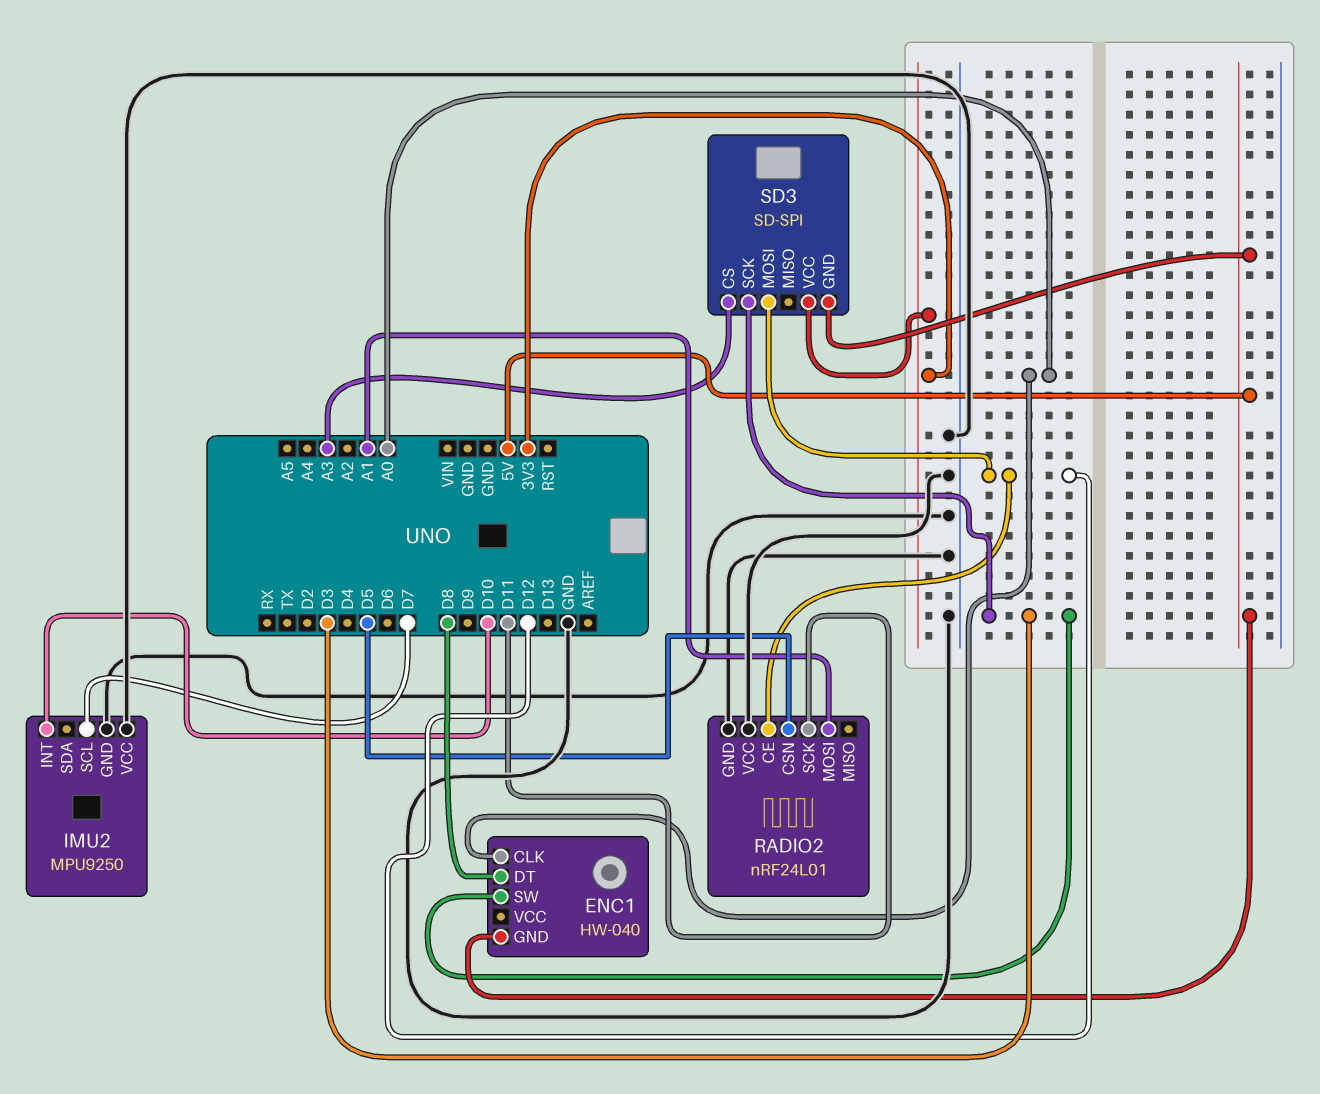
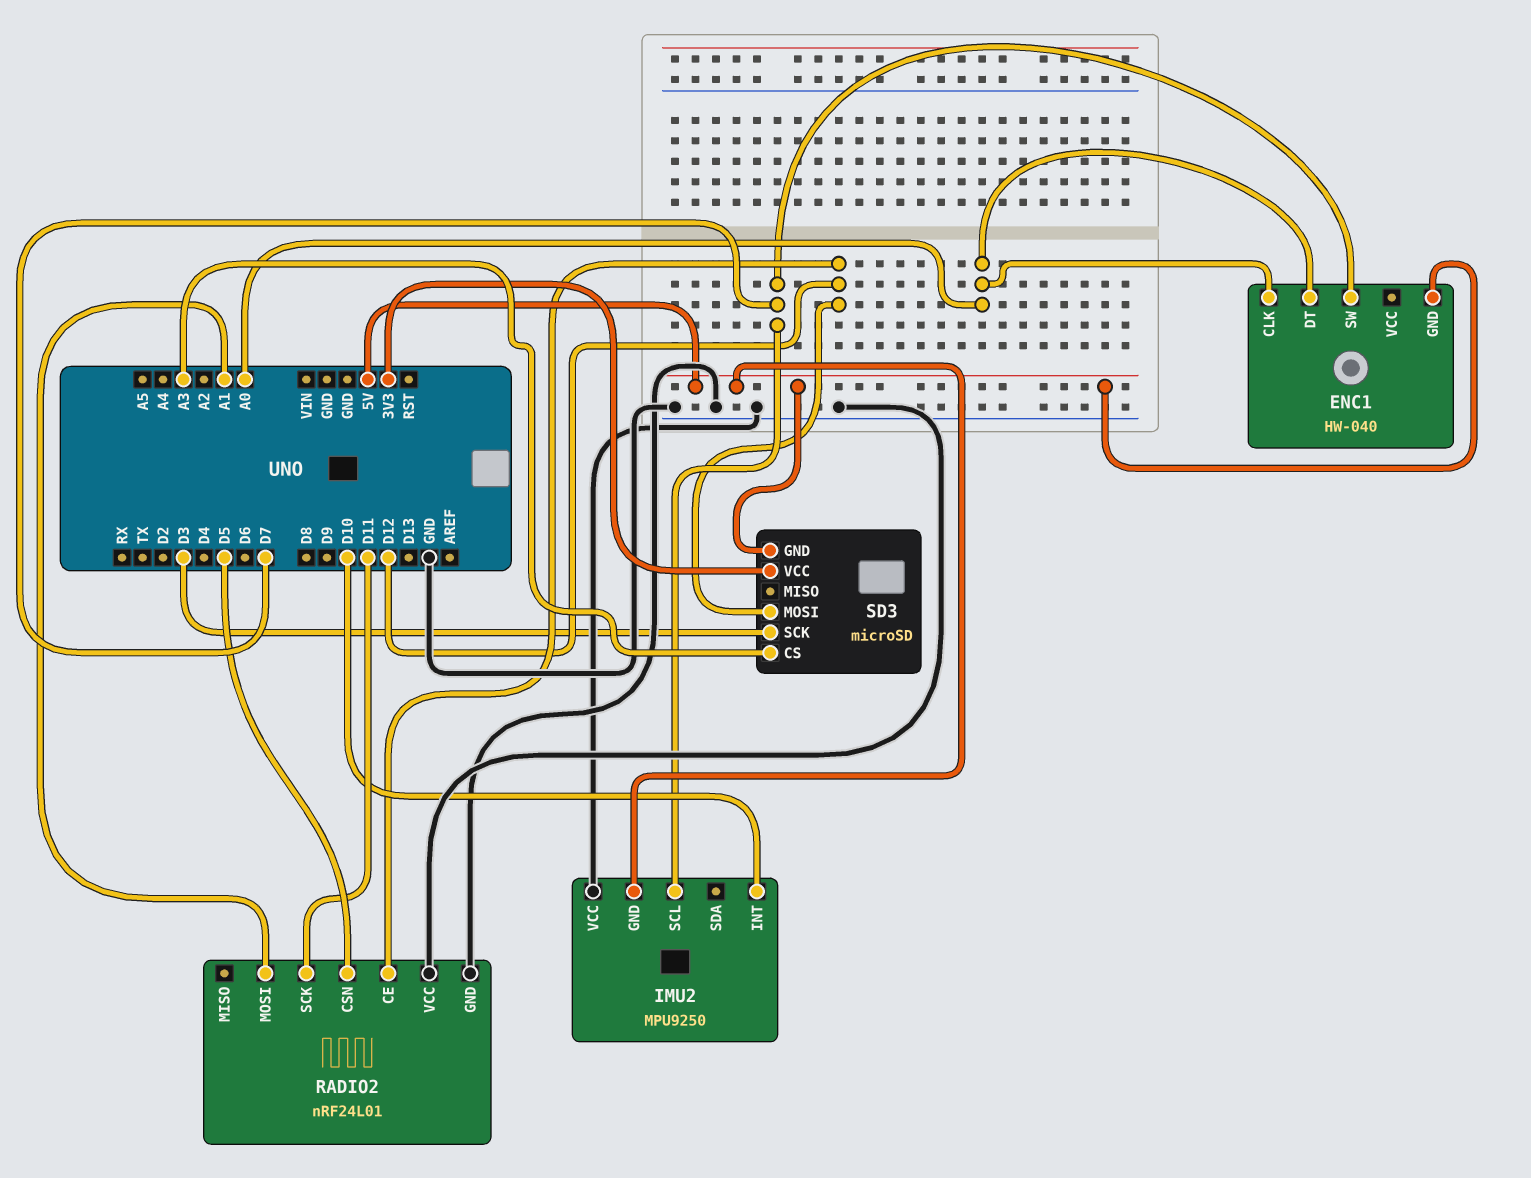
ENC1 pin DT: D8 -> A0
ENC1 pin SW: D3 -> D7
IMU2 pin GND: GND -> 5V
SD3: SD-SPI -> microSD

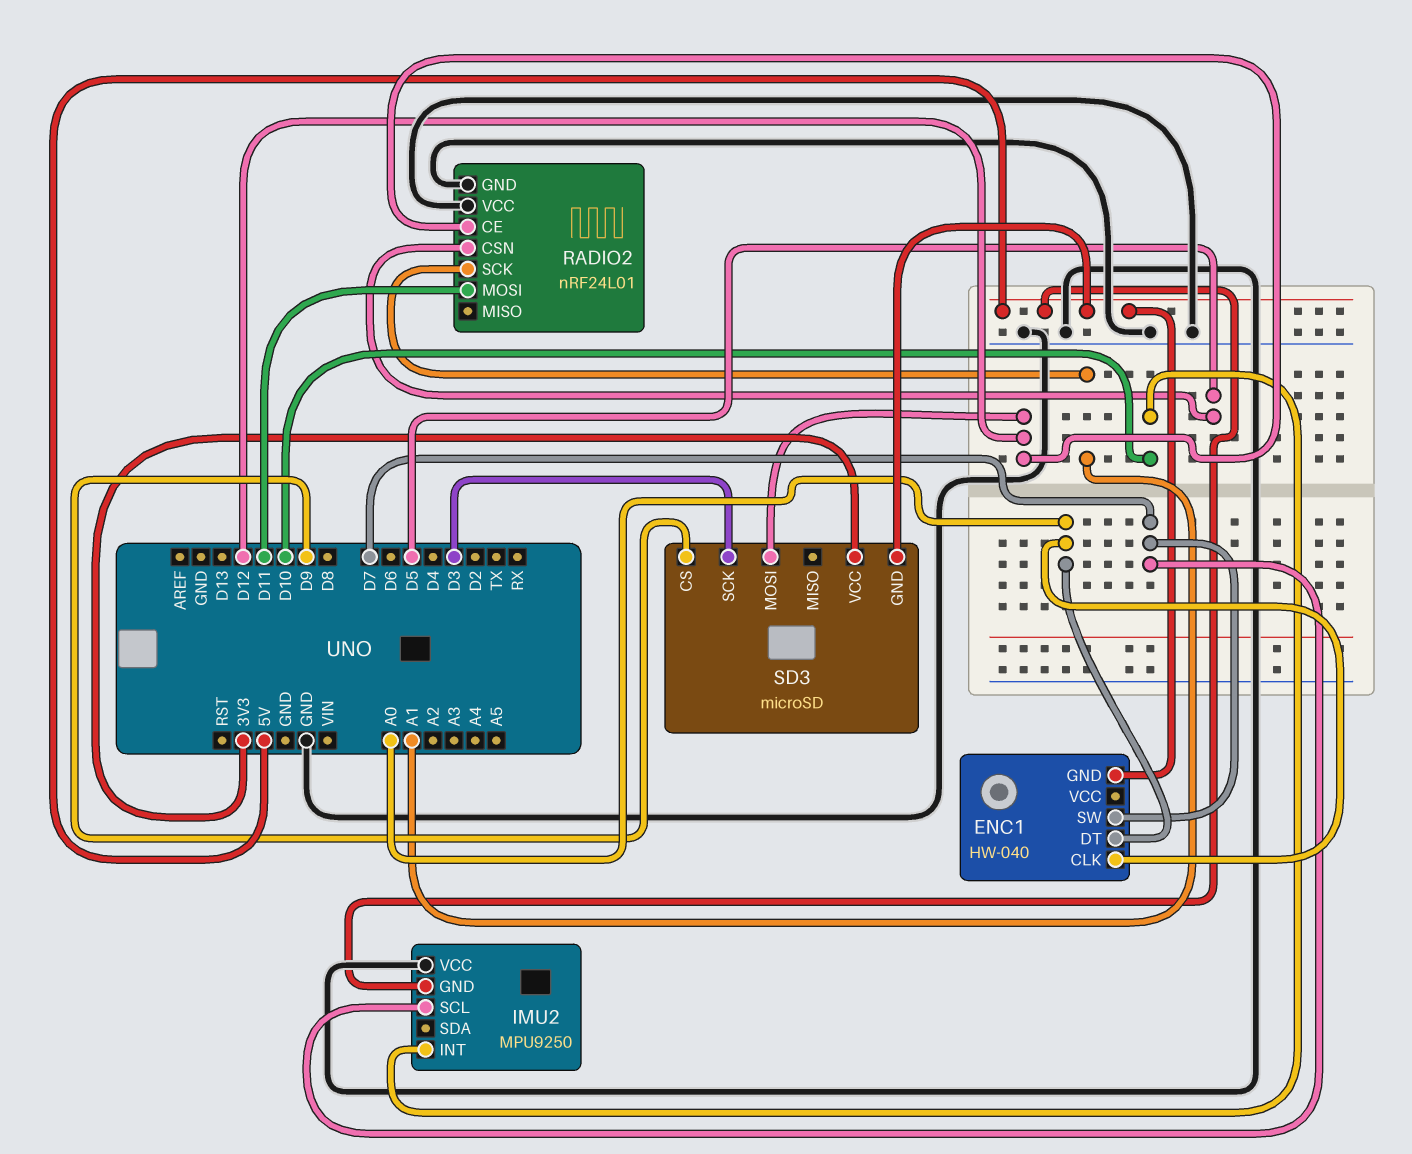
RADIO2 pin MOSI: A1 -> D11
RADIO2 pin SCK: D11 -> A1
SD3 pin CS: A3 -> D9

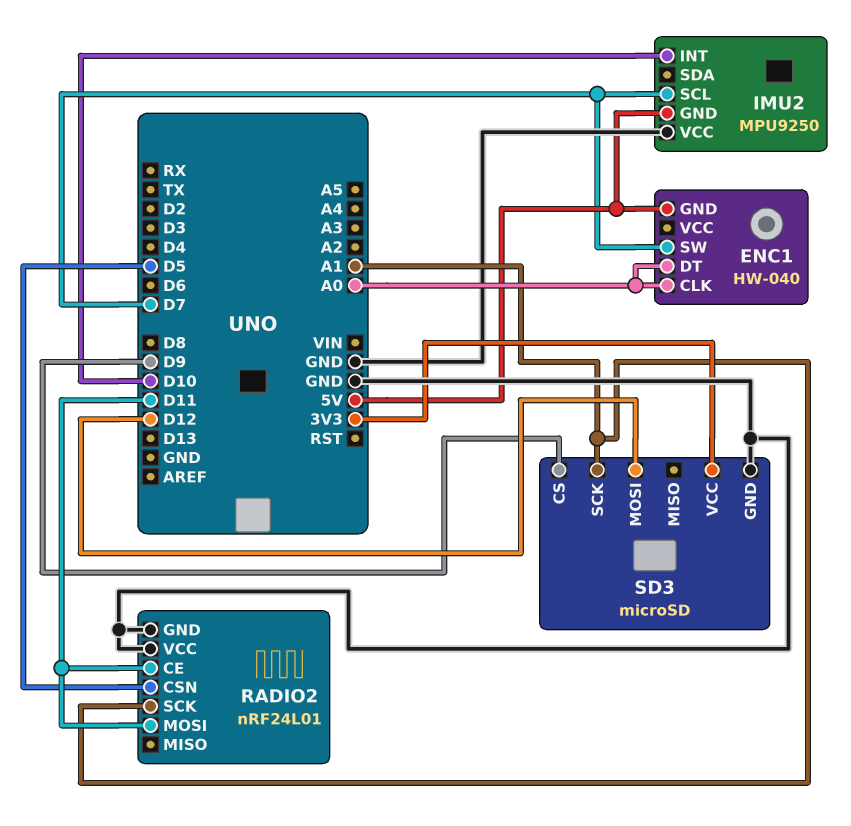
RADIO2 pin CE: D12 -> D11
SD3 pin GND: 5V -> GND
SD3 pin SCK: D3 -> A1

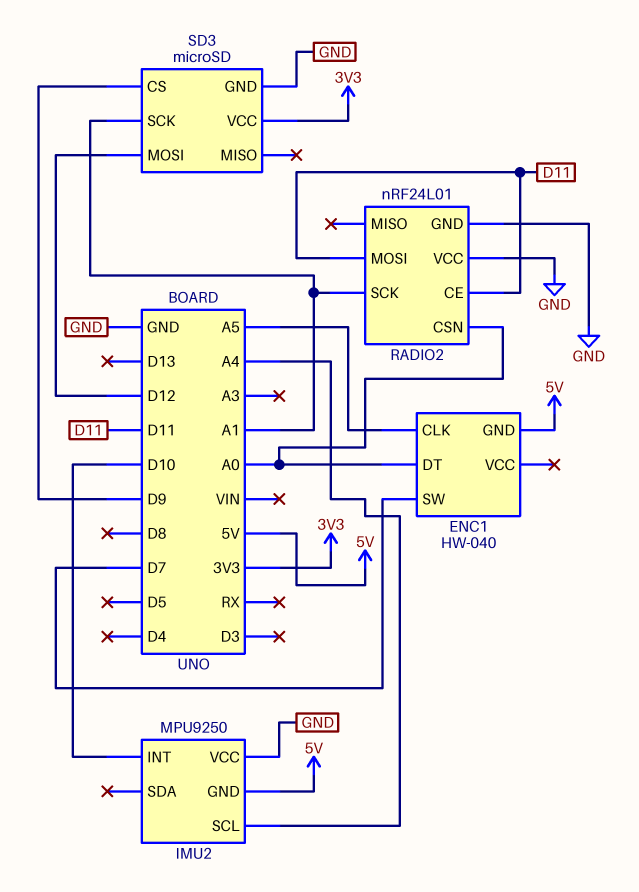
ENC1 pin CLK: A0 -> A5
IMU2 pin SCL: D7 -> A4
RADIO2 pin CSN: D5 -> A0

